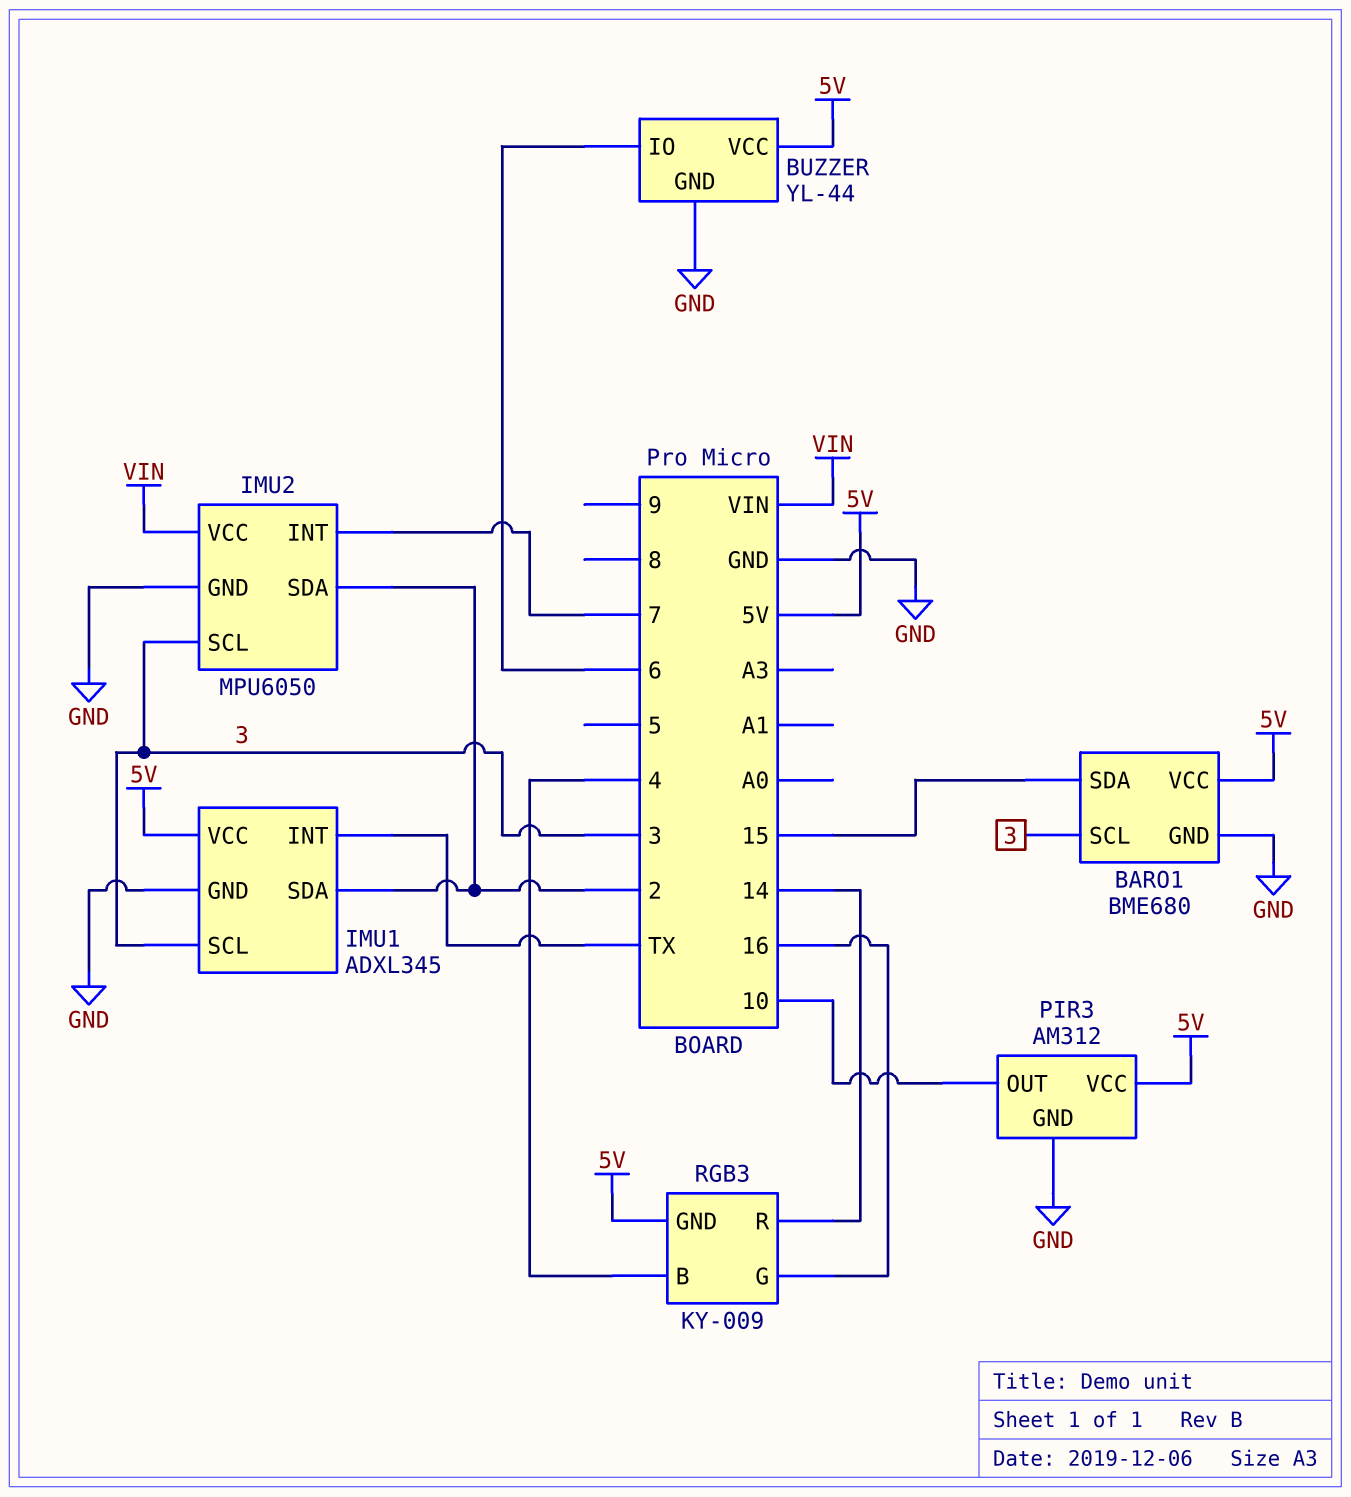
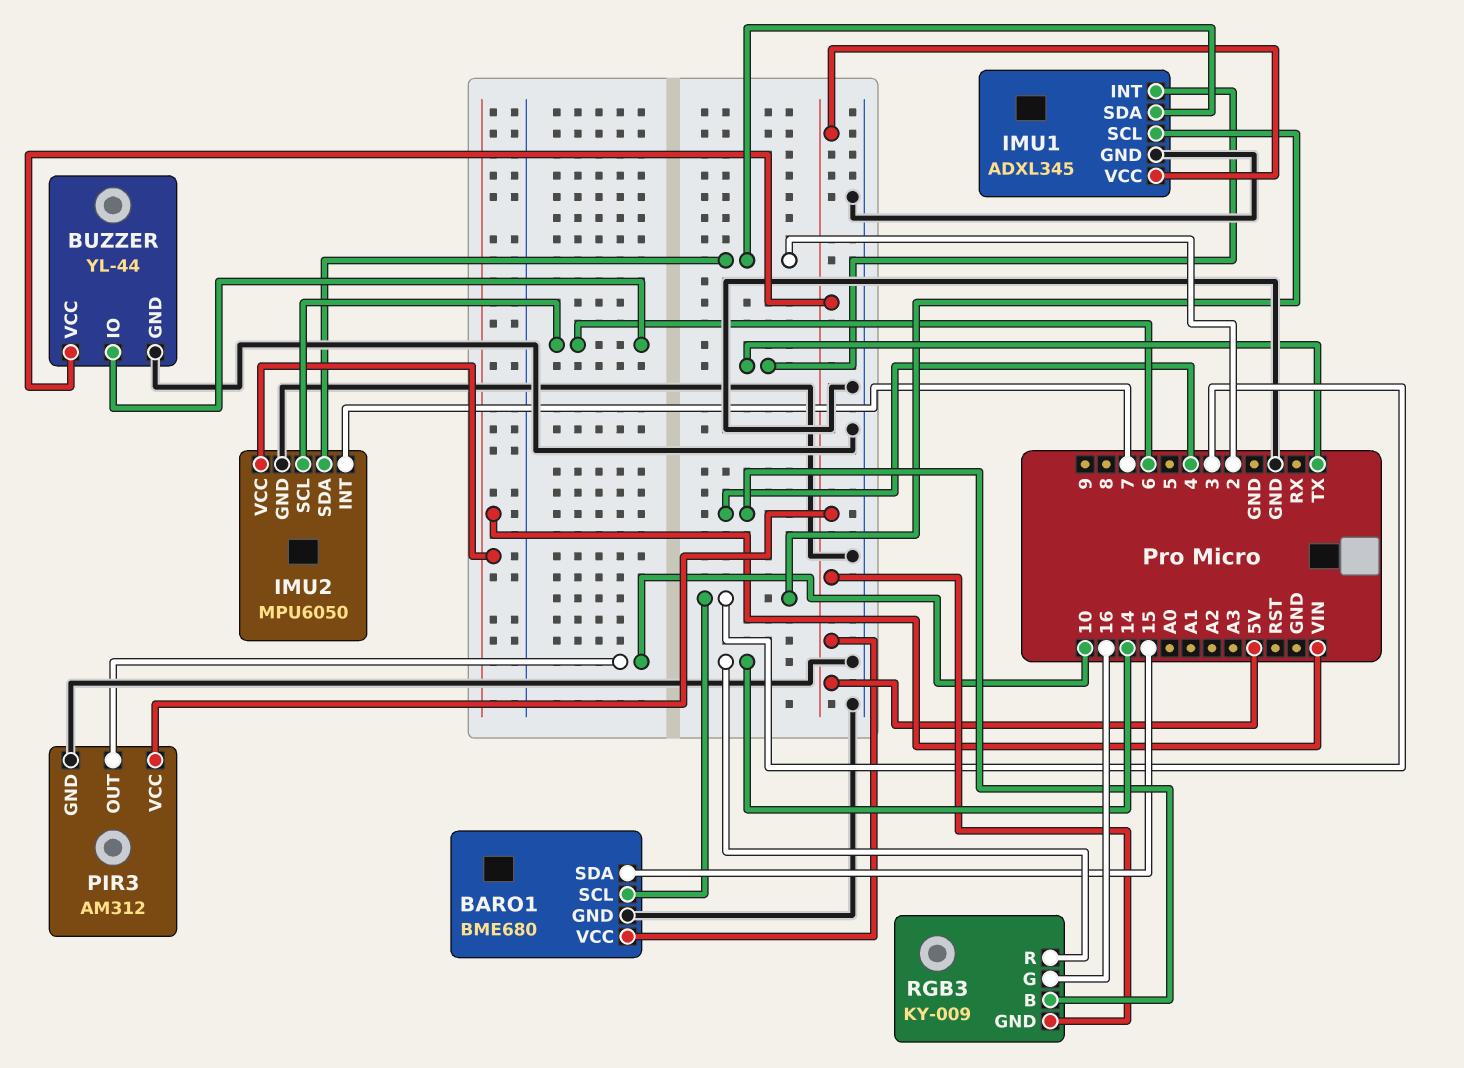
IMU2 pin SCL: 3 -> 6

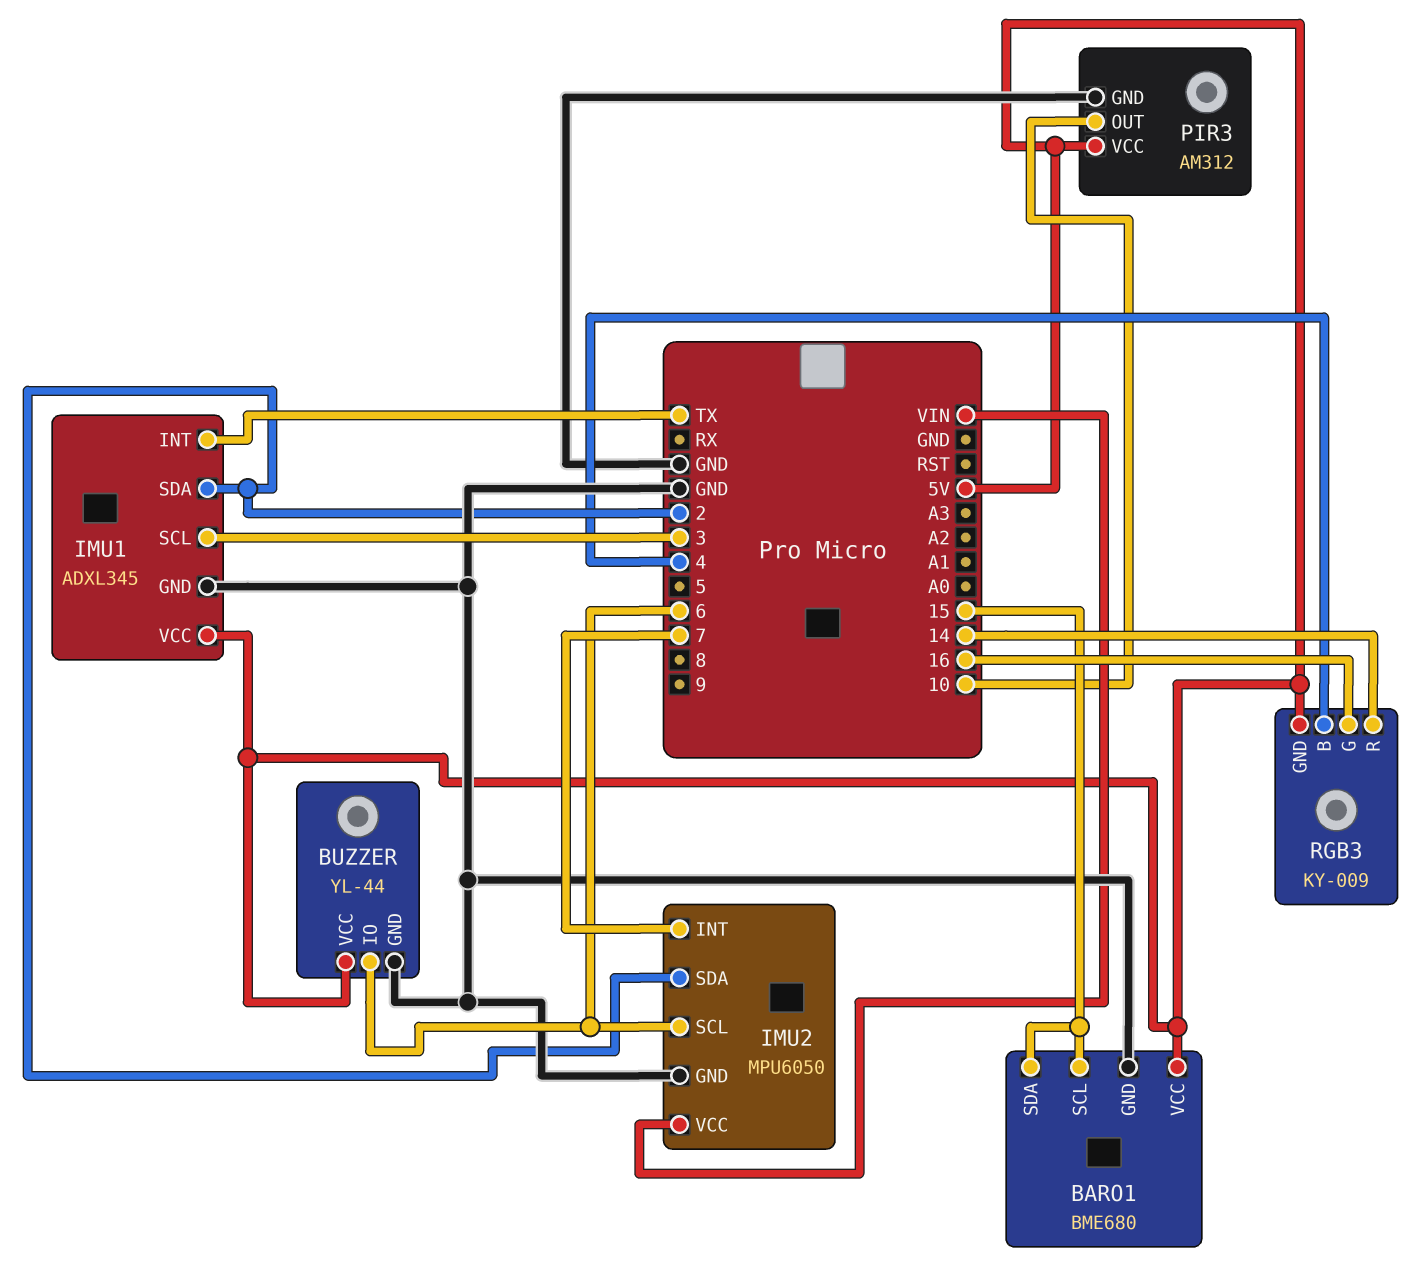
BARO1 pin SCL: 3 -> 15

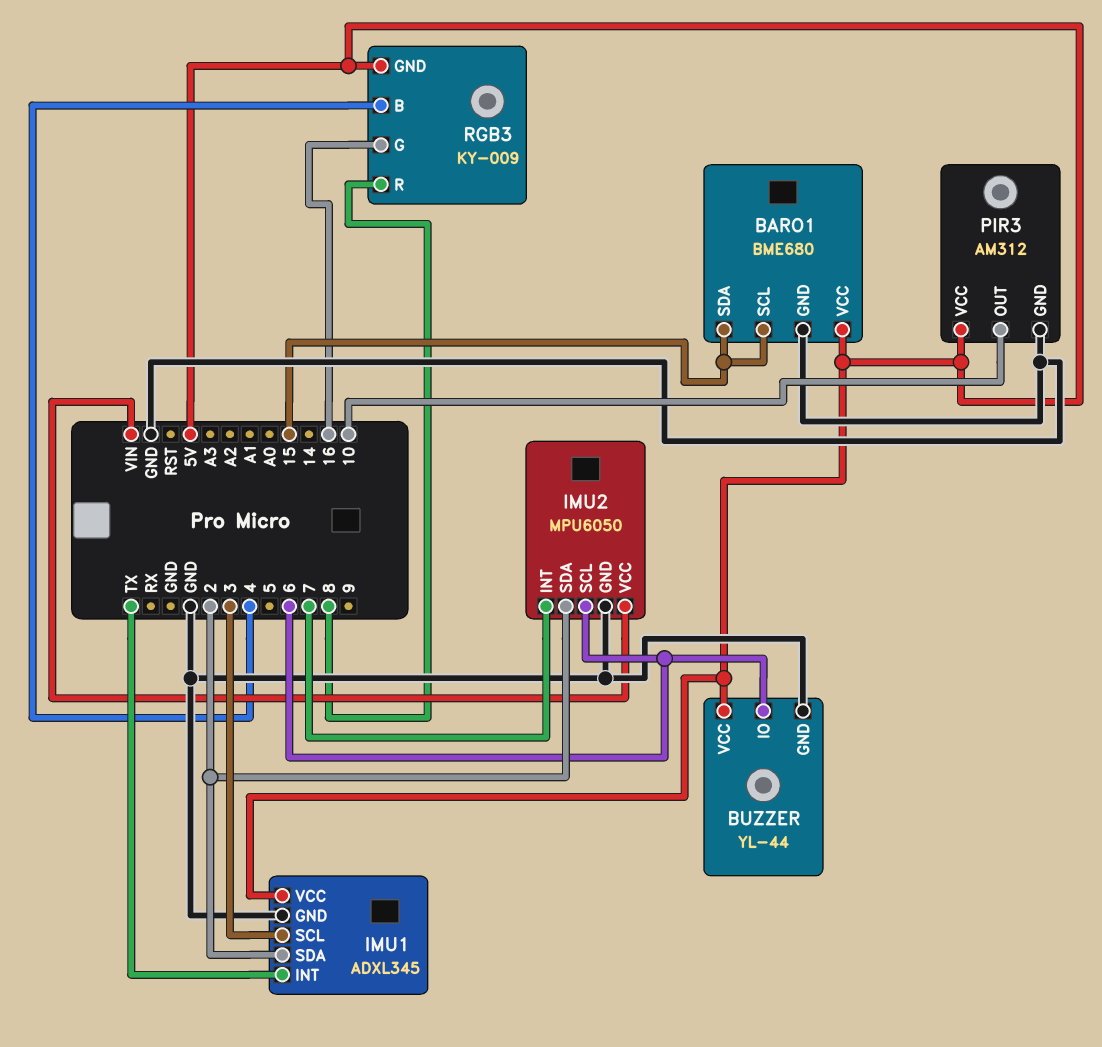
RGB3 pin R: 14 -> 8

